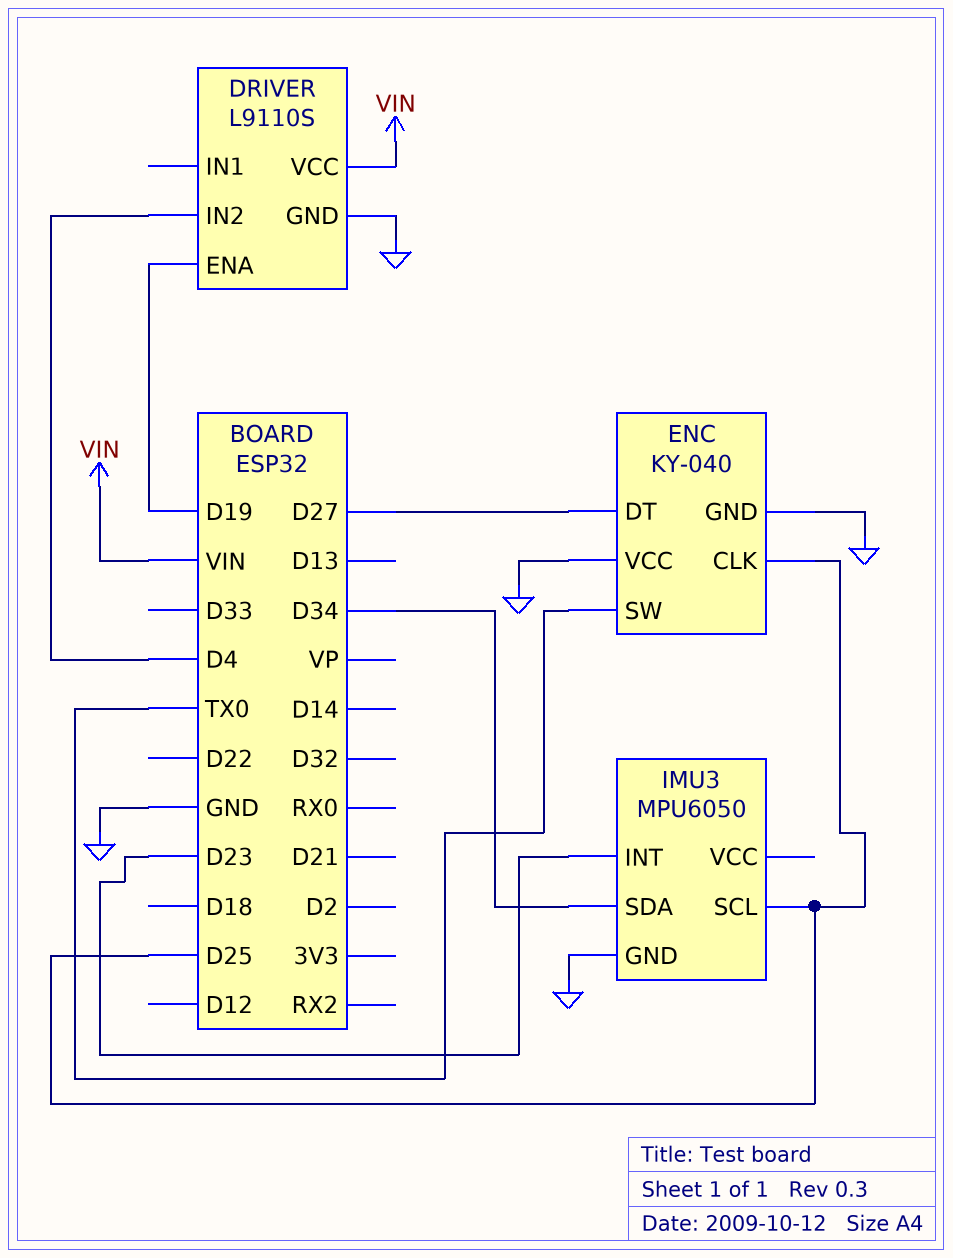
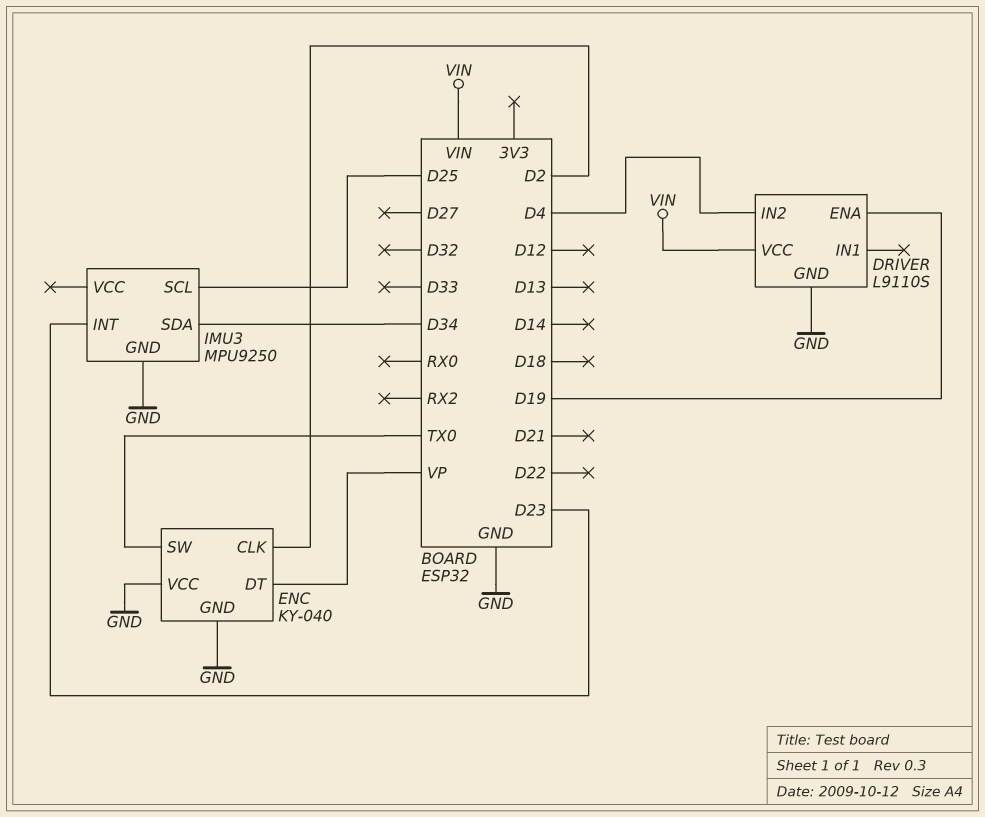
ENC pin CLK: D25 -> D2
ENC pin DT: D27 -> VP
IMU3: MPU6050 -> MPU9250

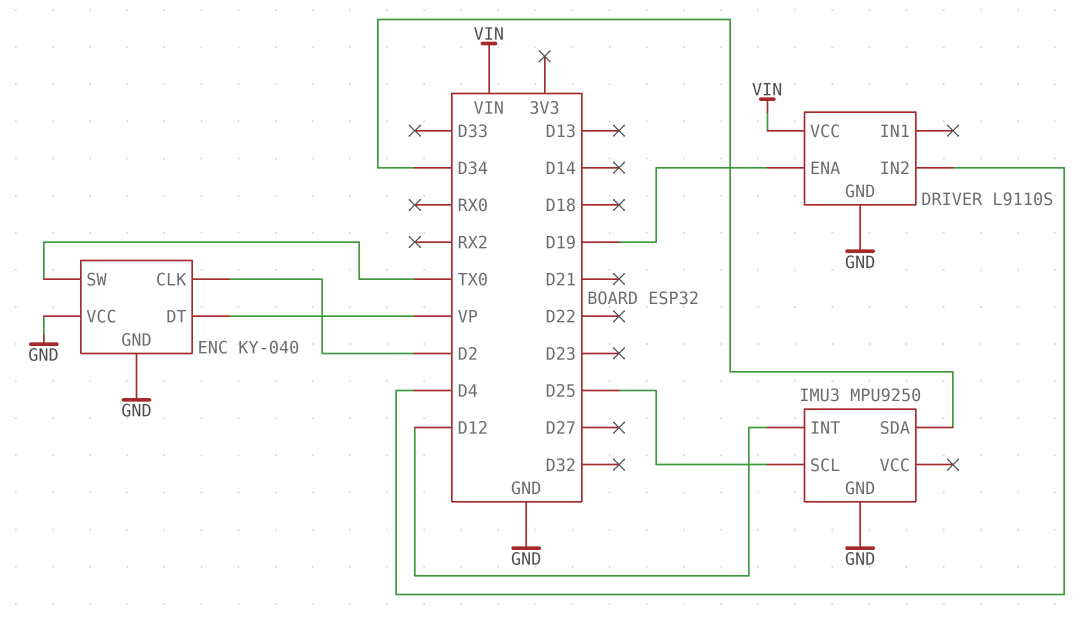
IMU3 pin INT: D23 -> D12

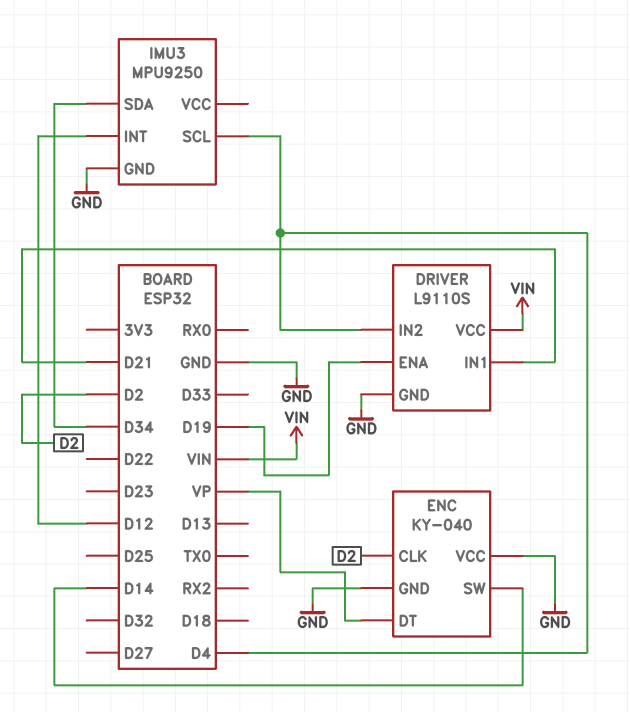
DRIVER pin IN1: none -> D21
ENC pin SW: TX0 -> D14
IMU3 pin SCL: D25 -> D4

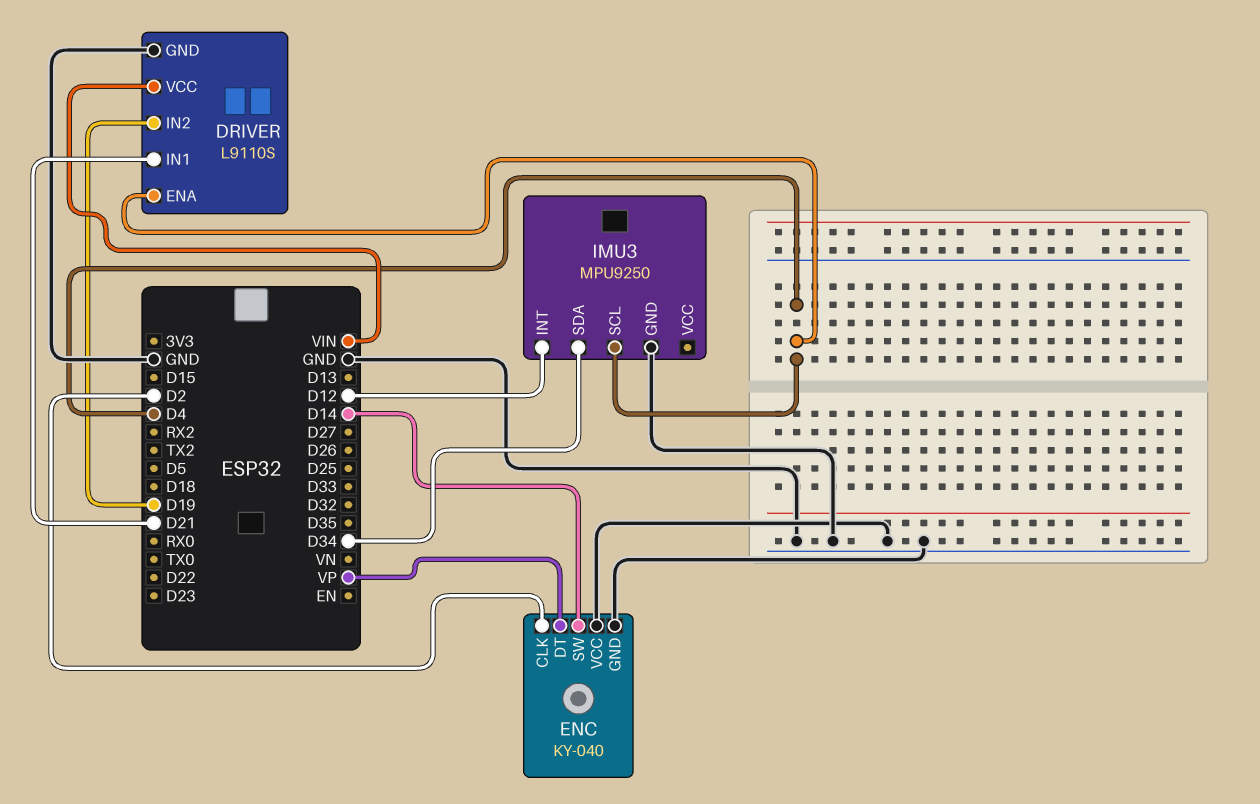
DRIVER pin ENA: D19 -> D4
DRIVER pin IN2: D4 -> D19

